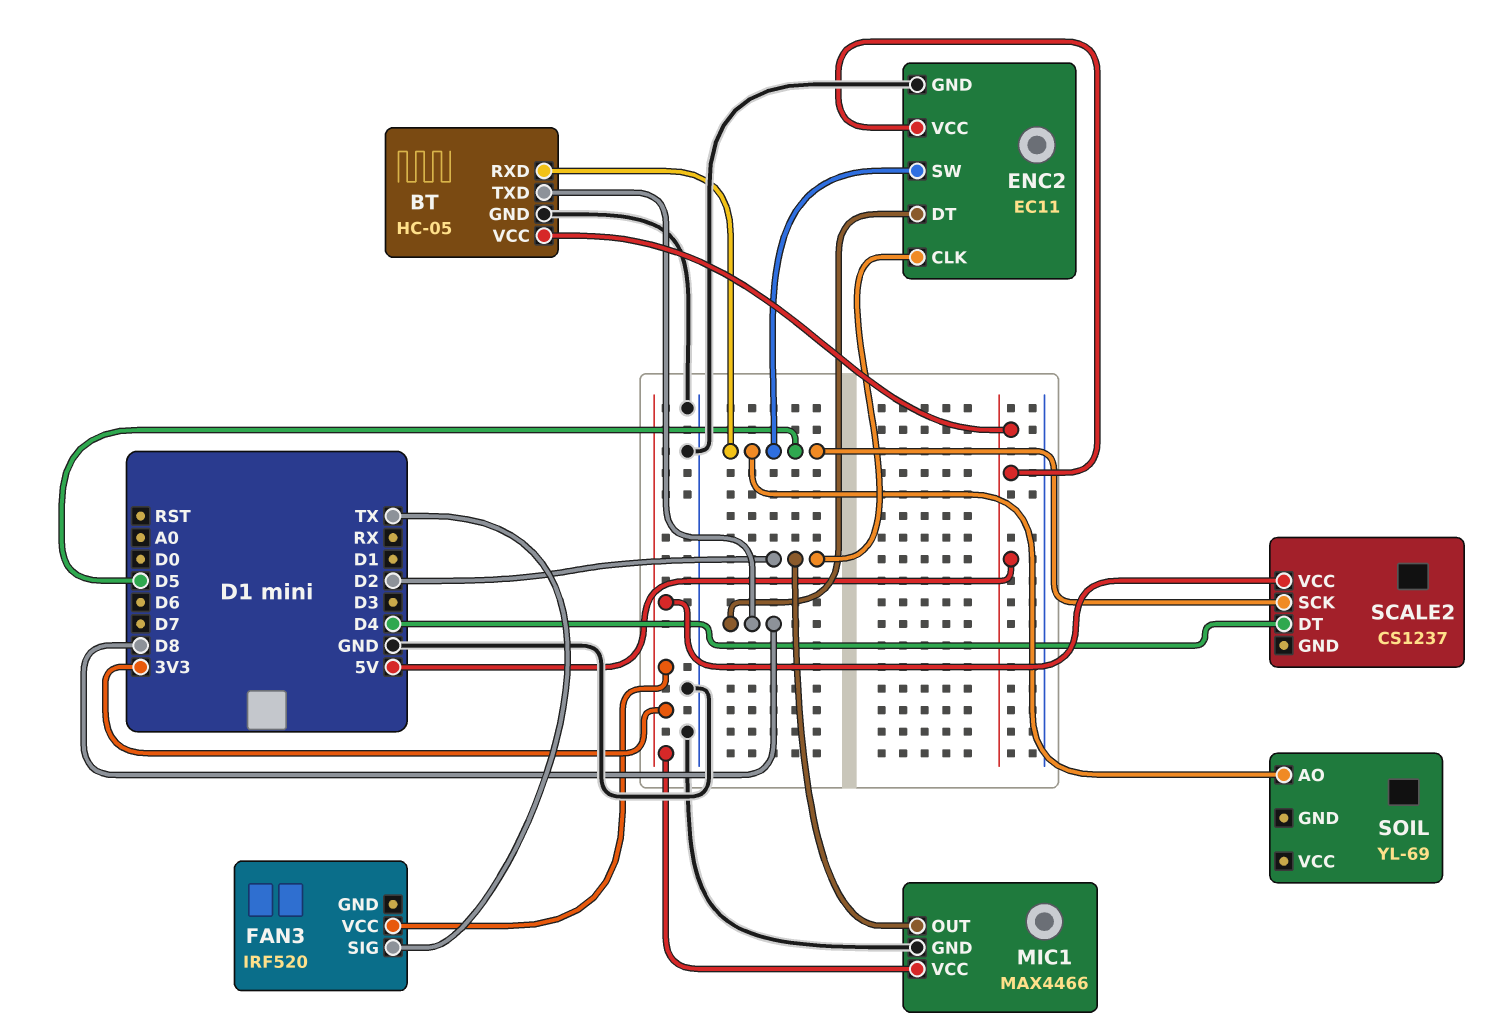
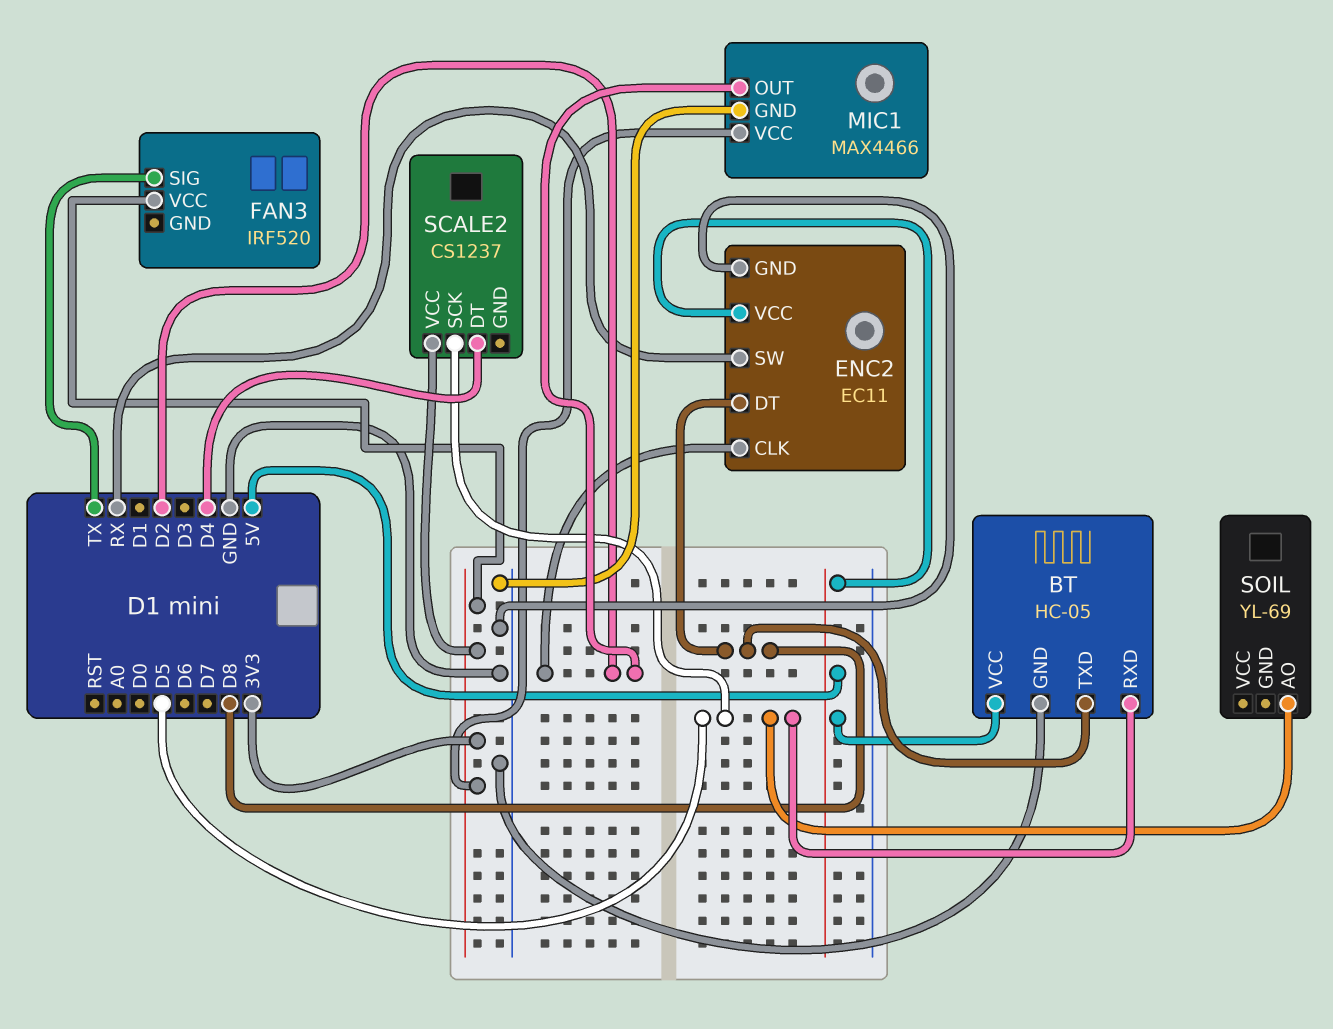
ENC2 pin SW: D5 -> RX

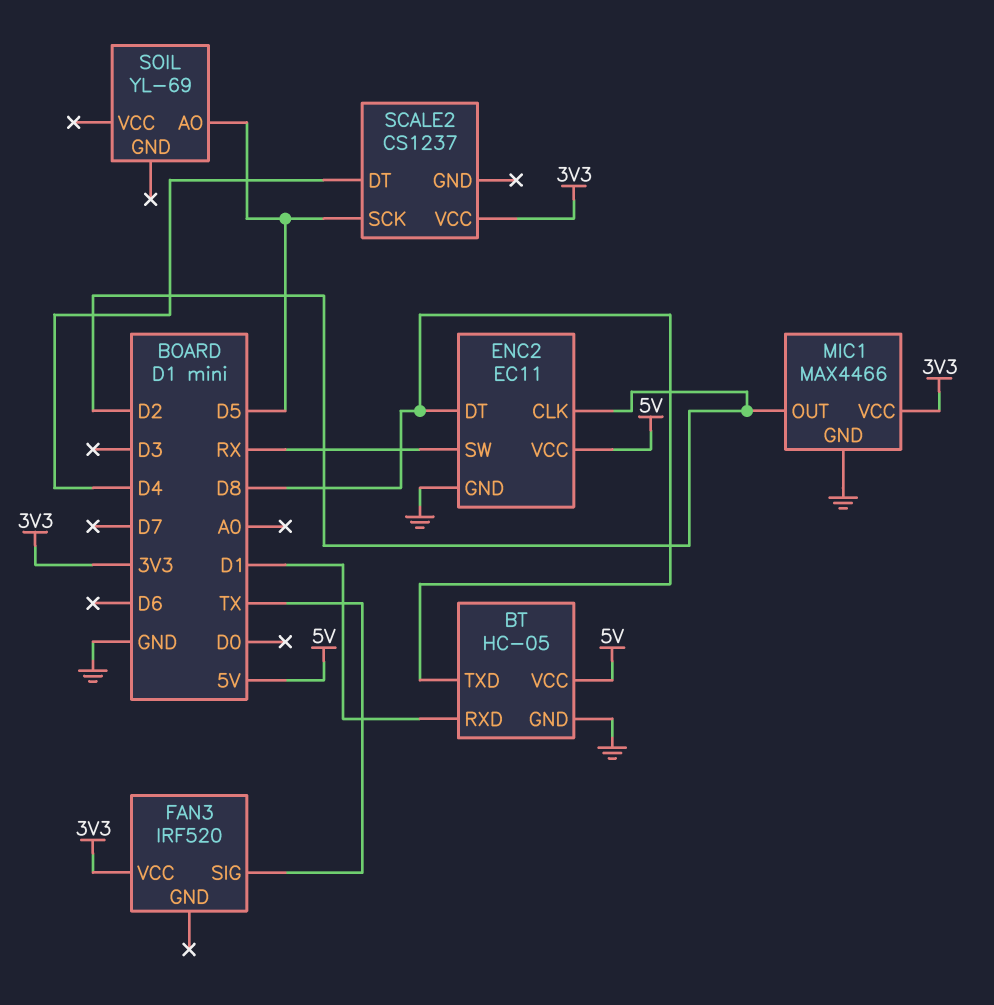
BT pin RXD: D5 -> D1

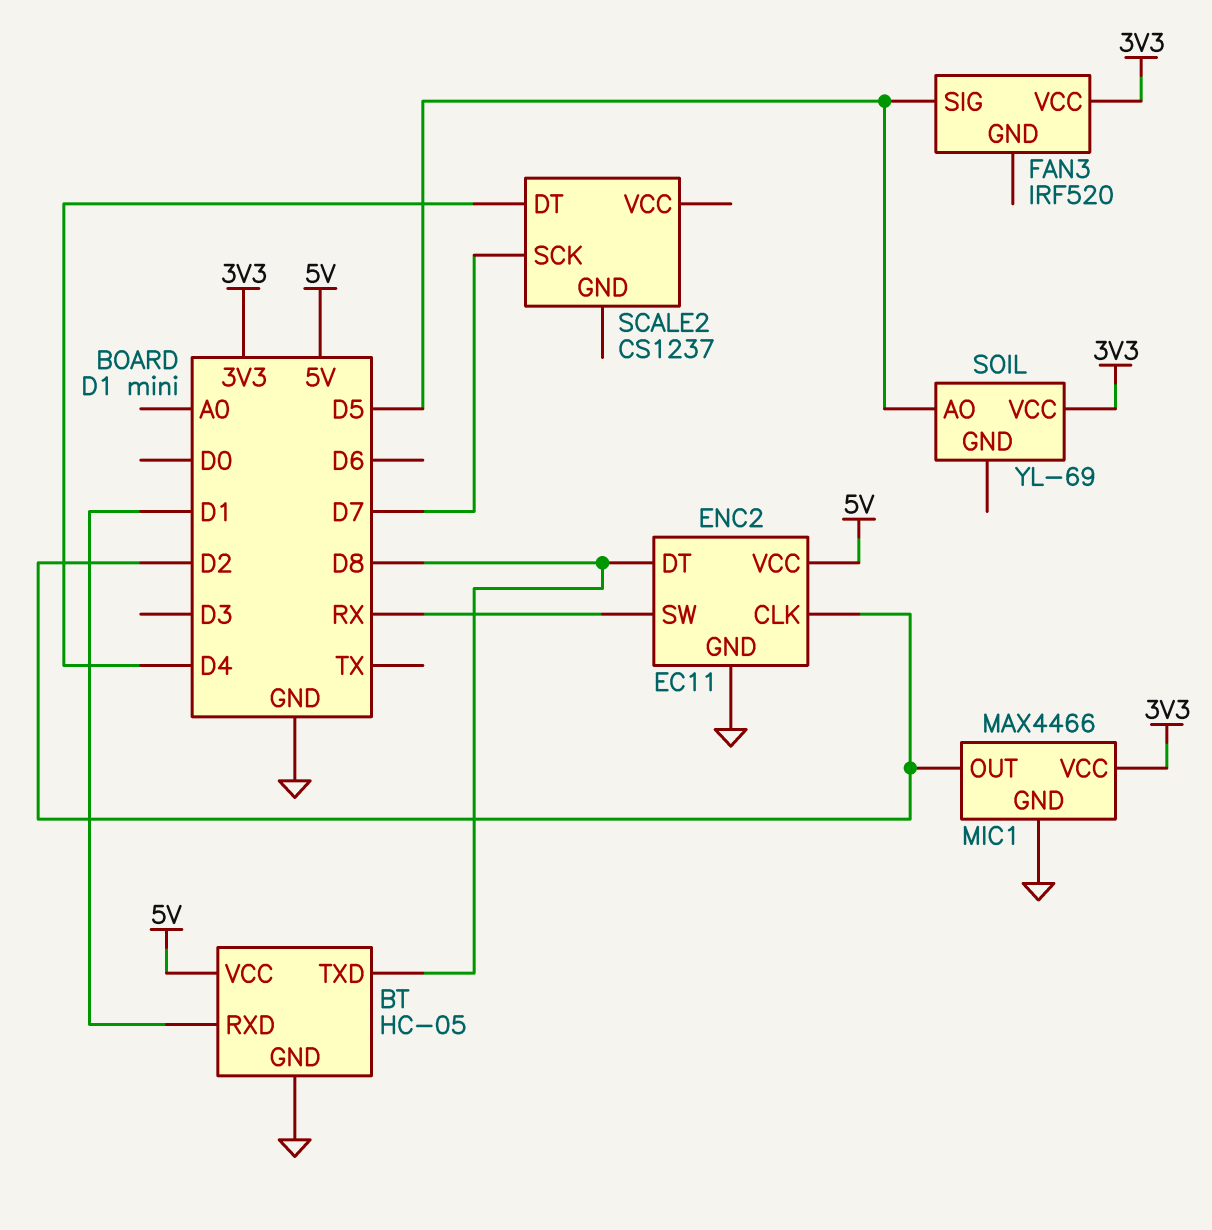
FAN3 pin SIG: TX -> D5
SCALE2 pin SCK: D5 -> D7
SCALE2 pin VCC: 3V3 -> none
SOIL pin VCC: none -> 3V3

